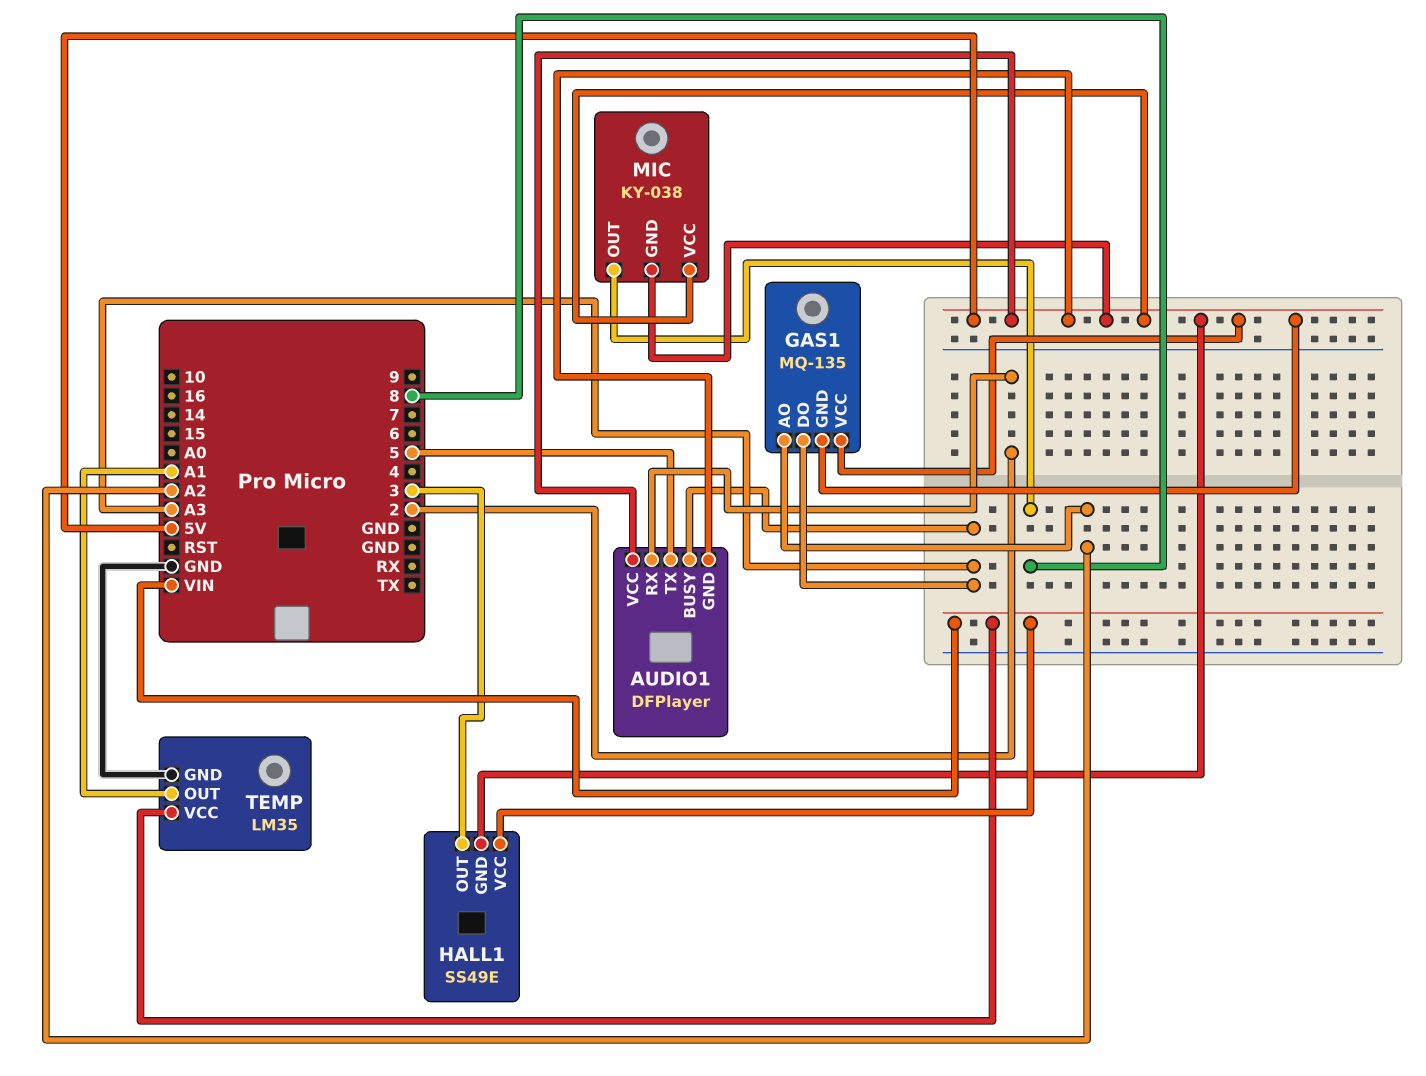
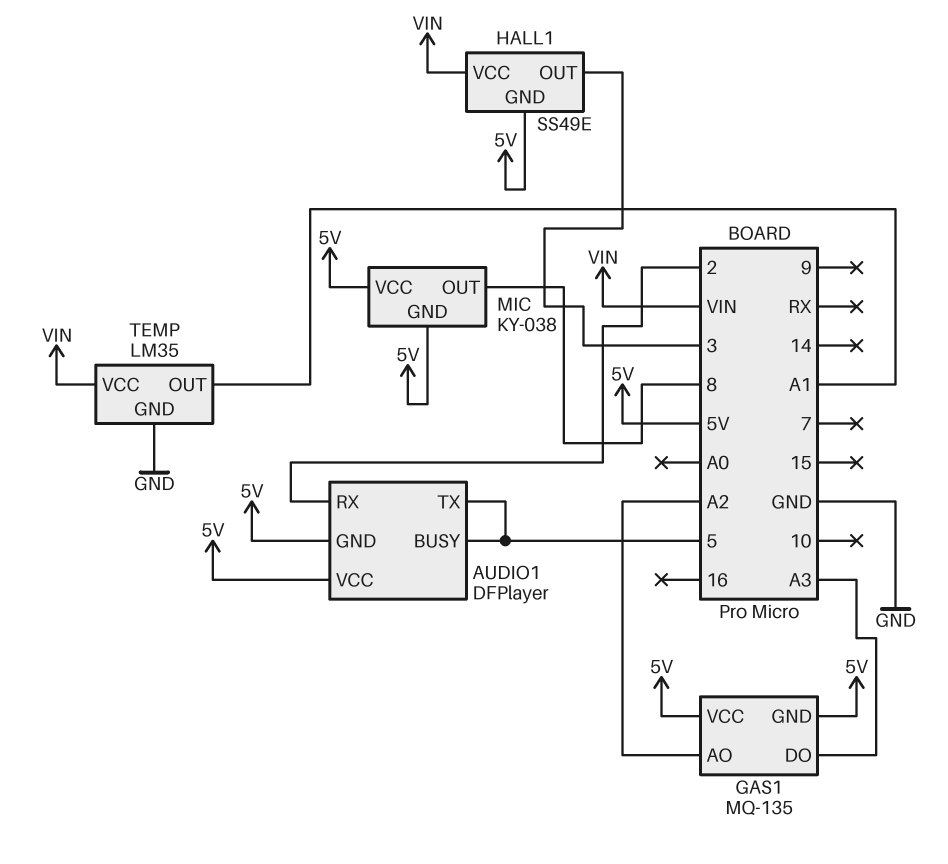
AUDIO1 pin BUSY: A3 -> 5

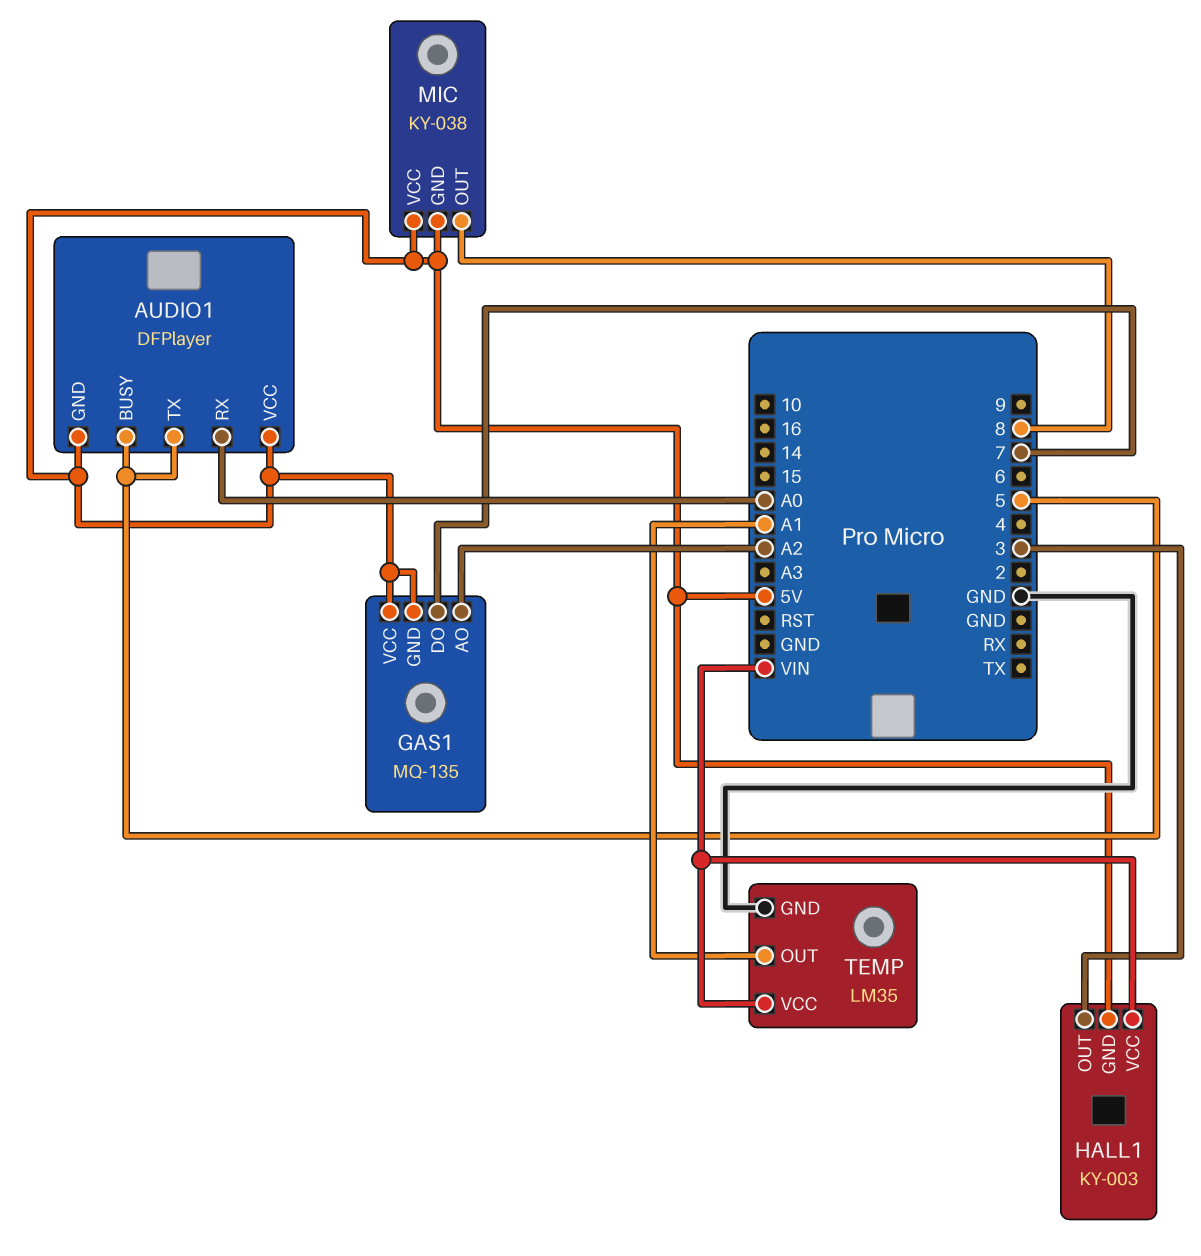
AUDIO1 pin RX: 2 -> A0
GAS1 pin DO: A3 -> 7
HALL1: SS49E -> KY-003

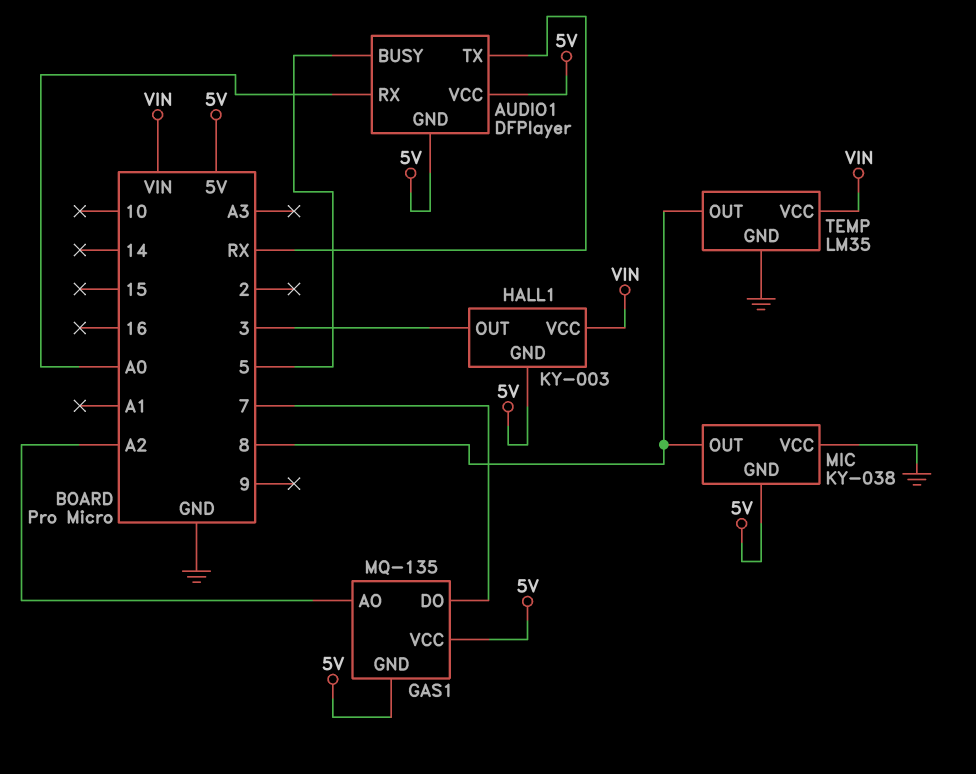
AUDIO1 pin TX: 5 -> RX
MIC pin VCC: 5V -> GND
TEMP pin OUT: A1 -> 8

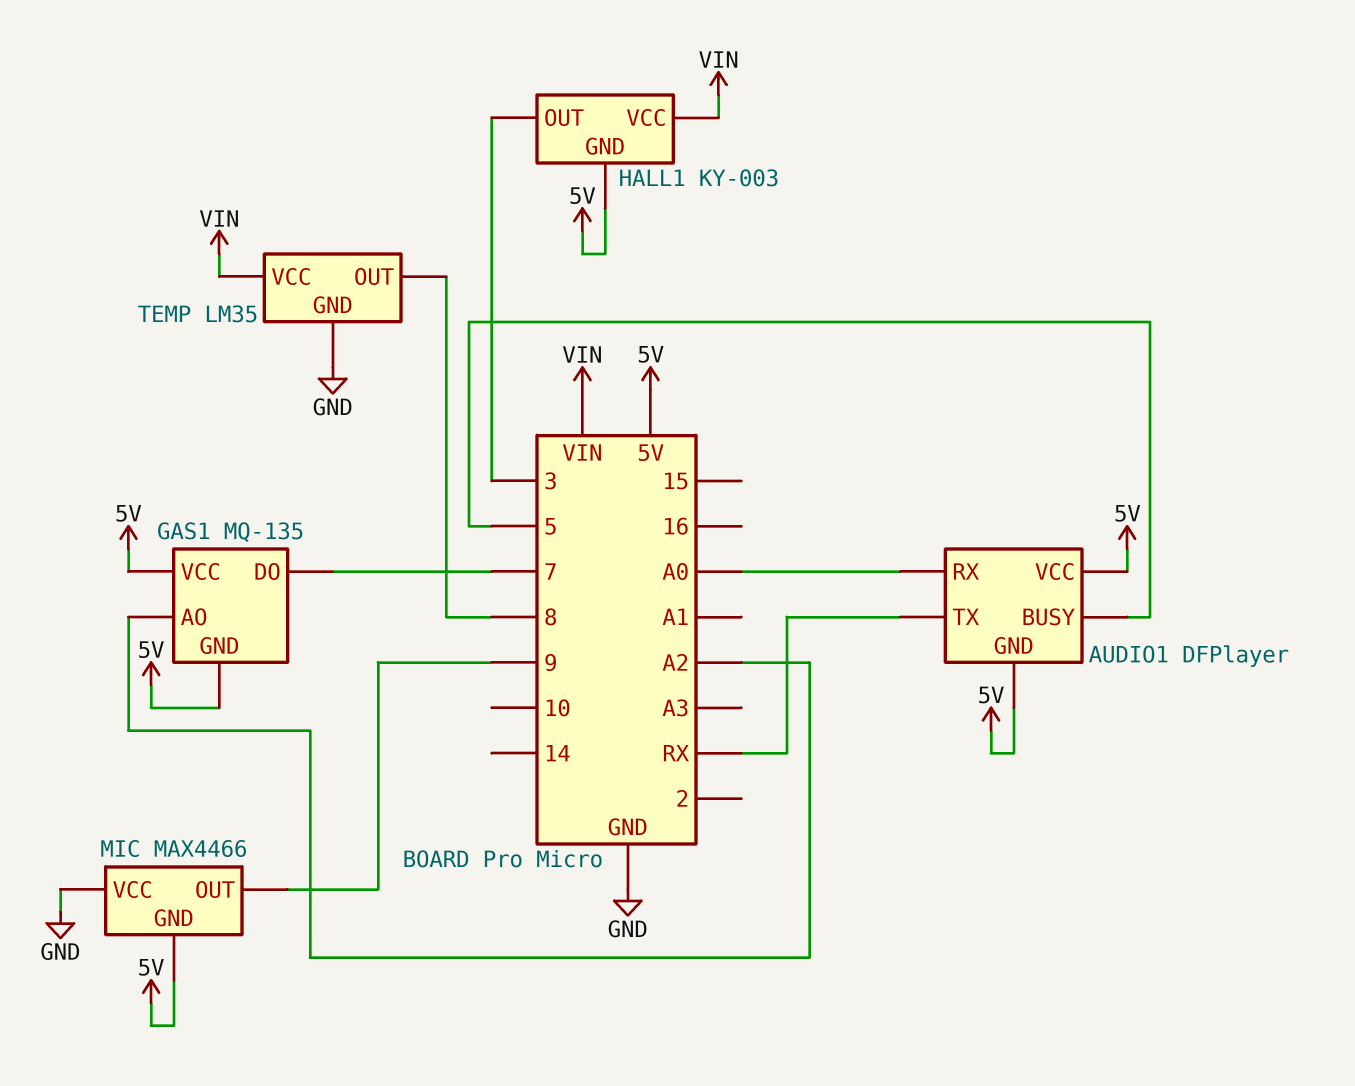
MIC: KY-038 -> MAX4466
MIC pin OUT: 8 -> 9

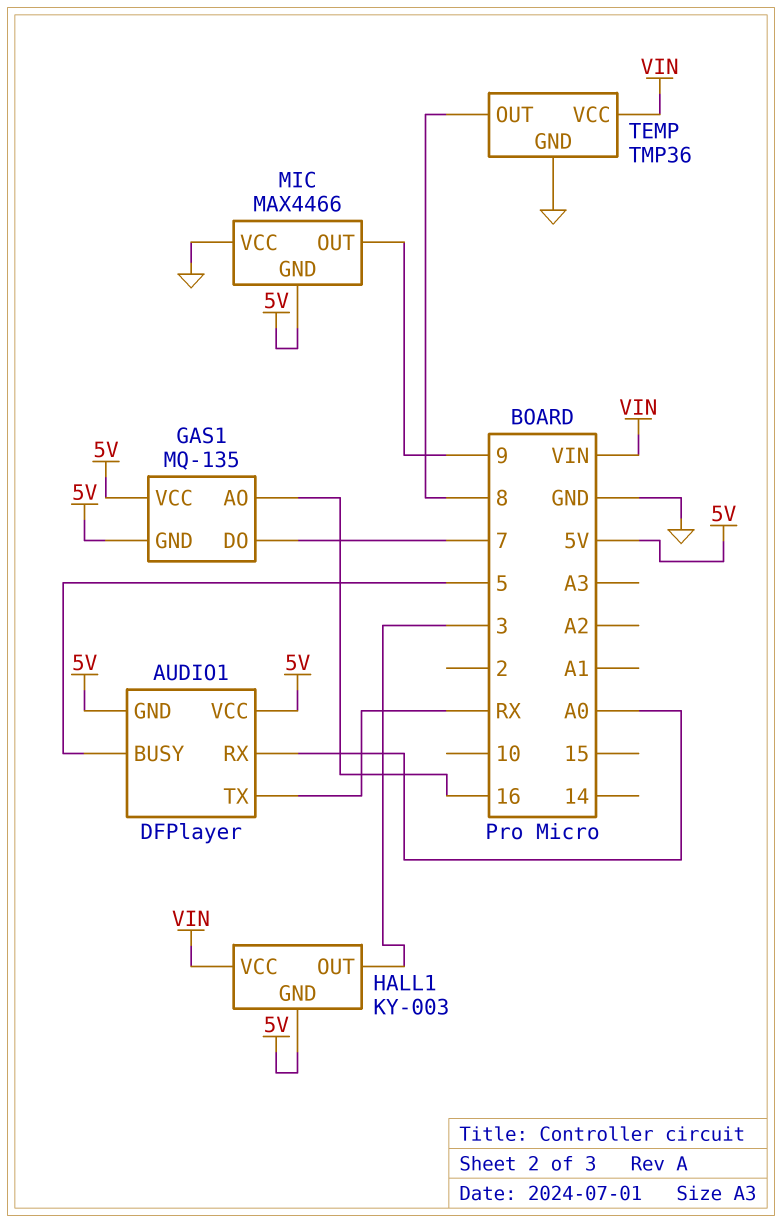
GAS1 pin AO: A2 -> 16
TEMP: LM35 -> TMP36

